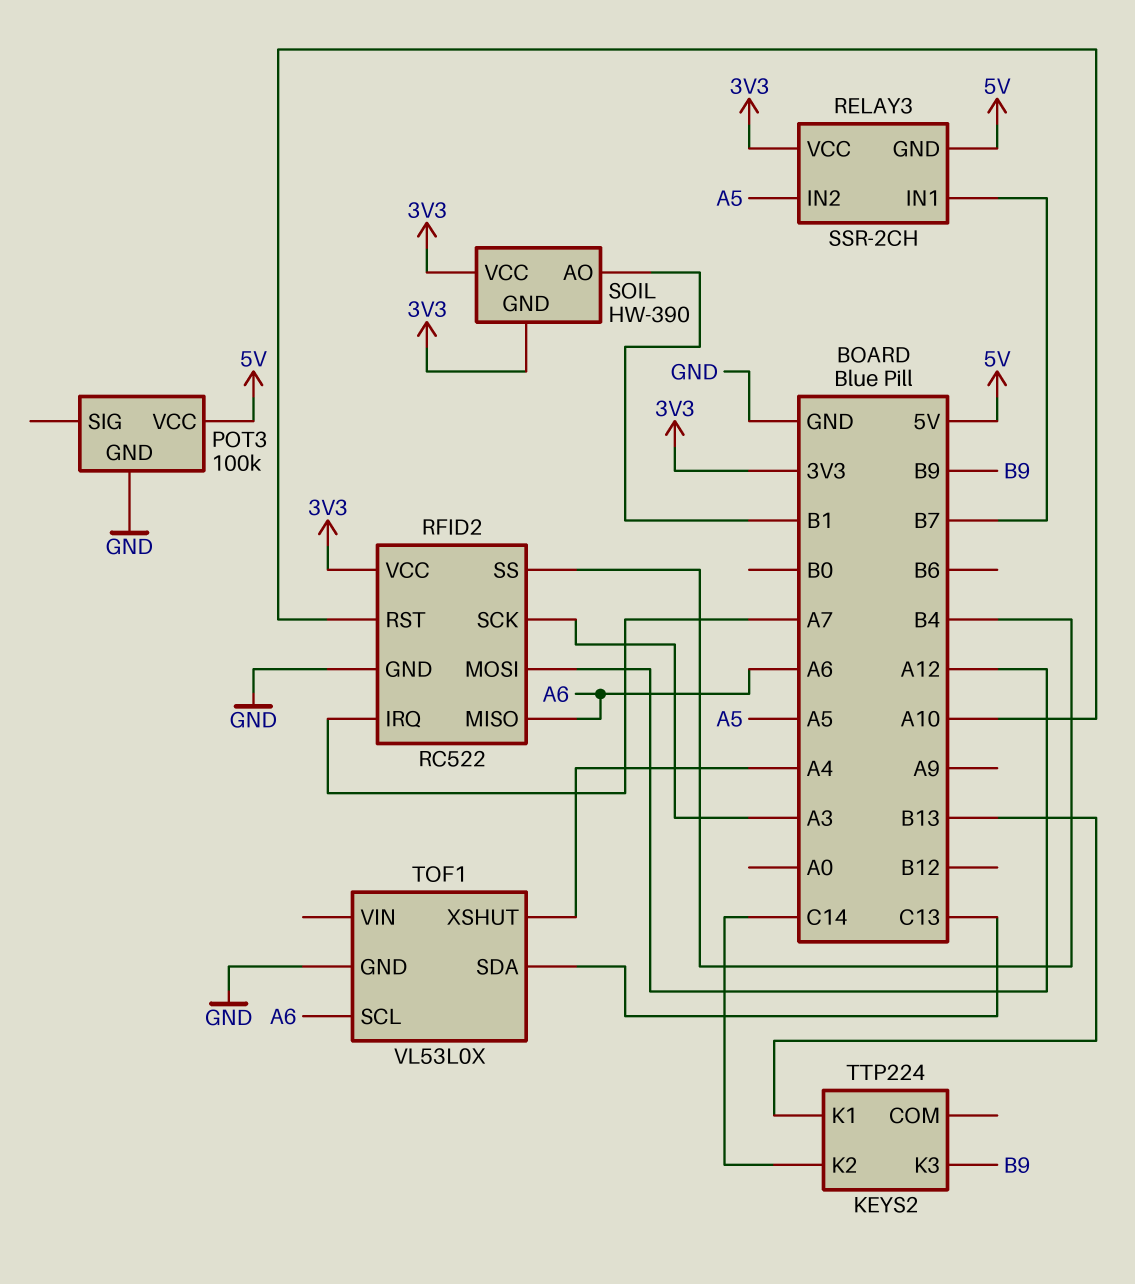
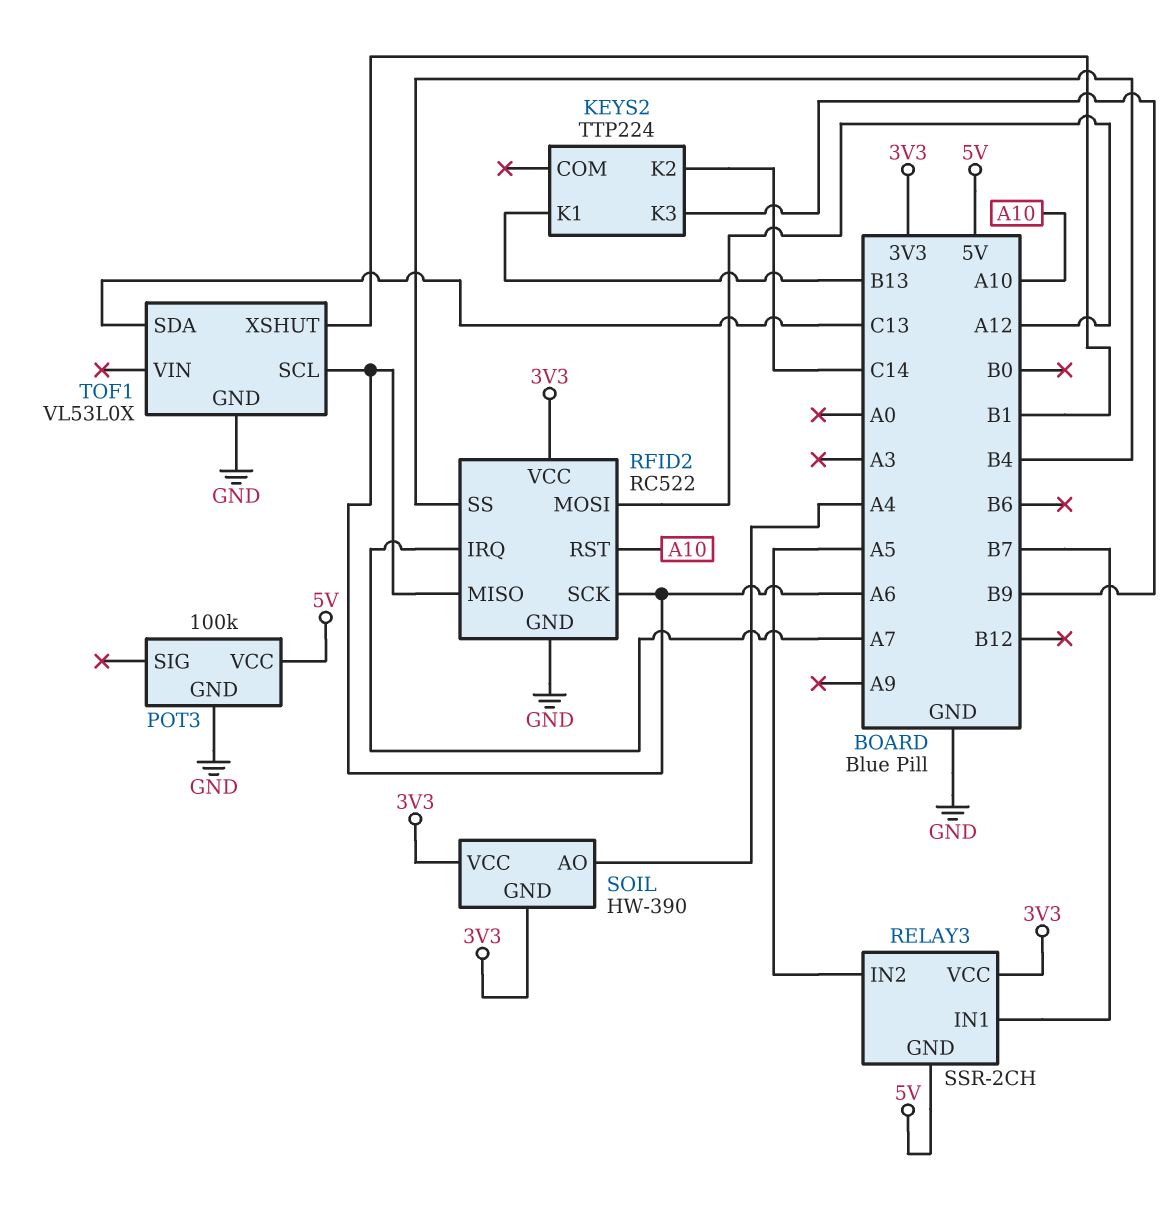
RFID2 pin SCK: A3 -> A6
SOIL pin AO: B1 -> A4
TOF1 pin XSHUT: A4 -> B1

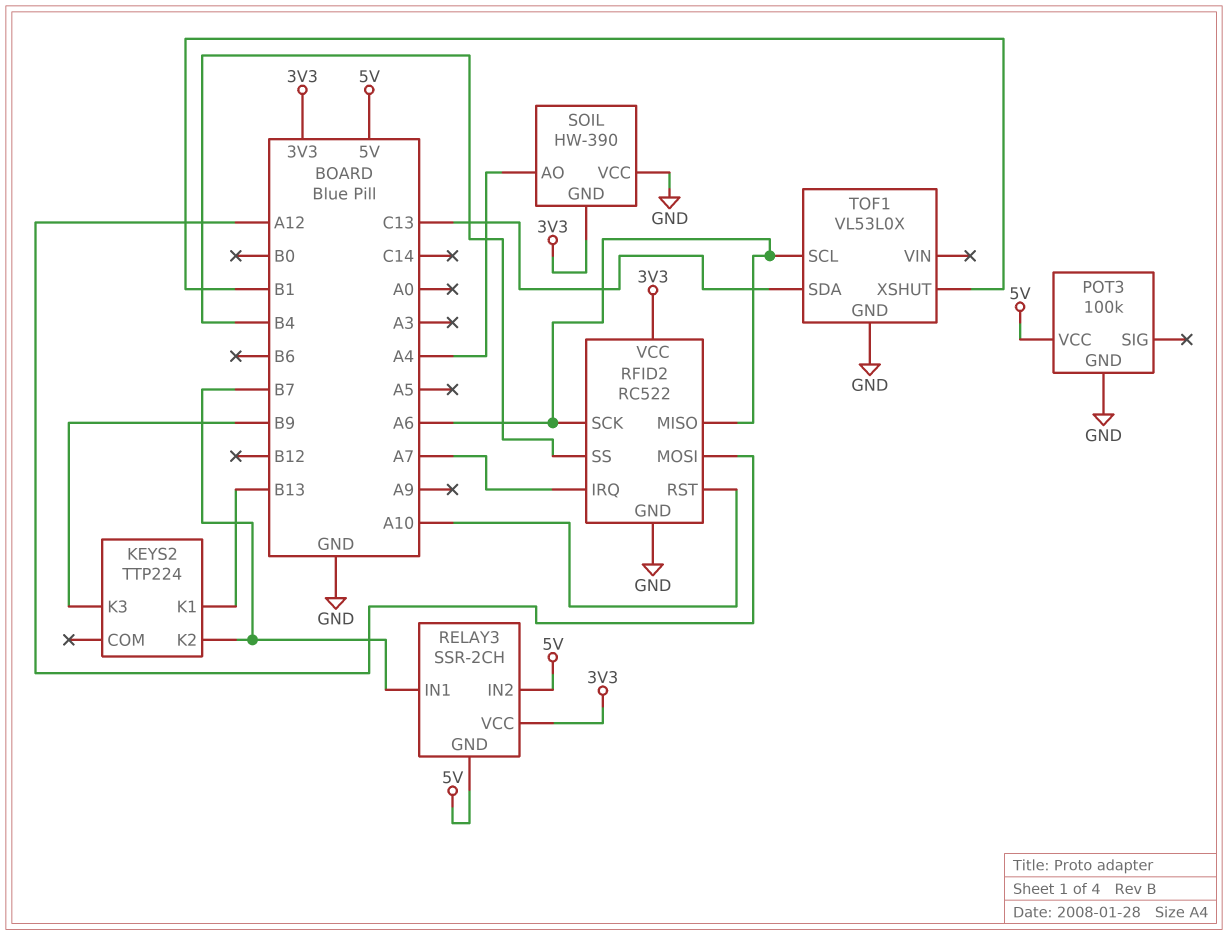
KEYS2 pin K2: C14 -> B7
RELAY3 pin IN2: A5 -> 5V
SOIL pin VCC: 3V3 -> GND

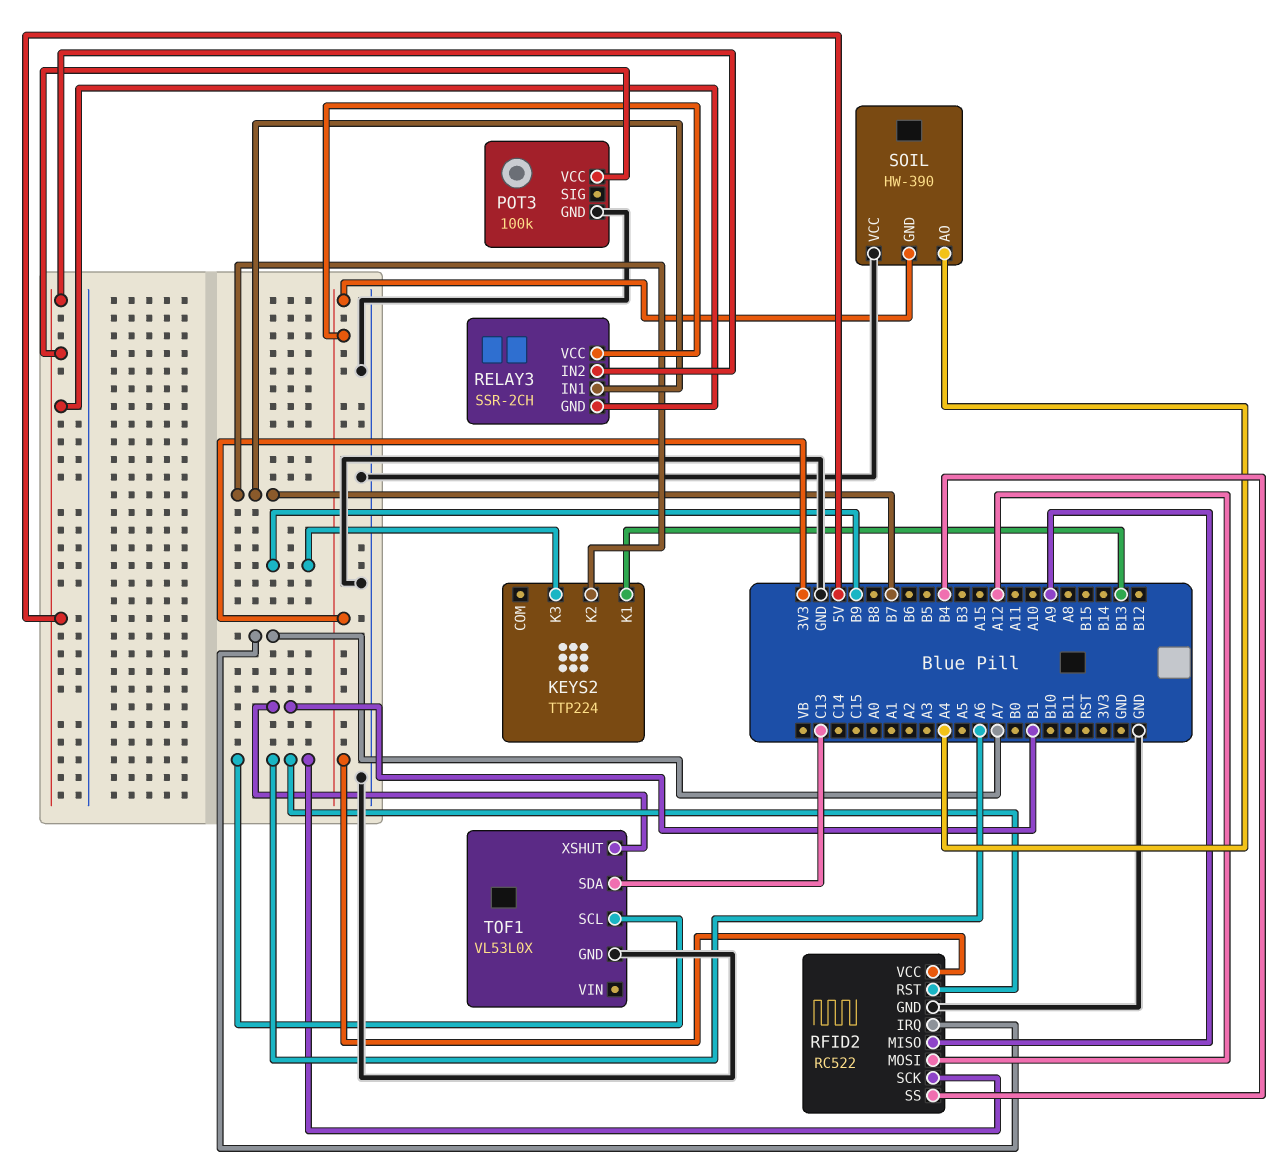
RFID2 pin MISO: A6 -> A9
RFID2 pin RST: A10 -> A6

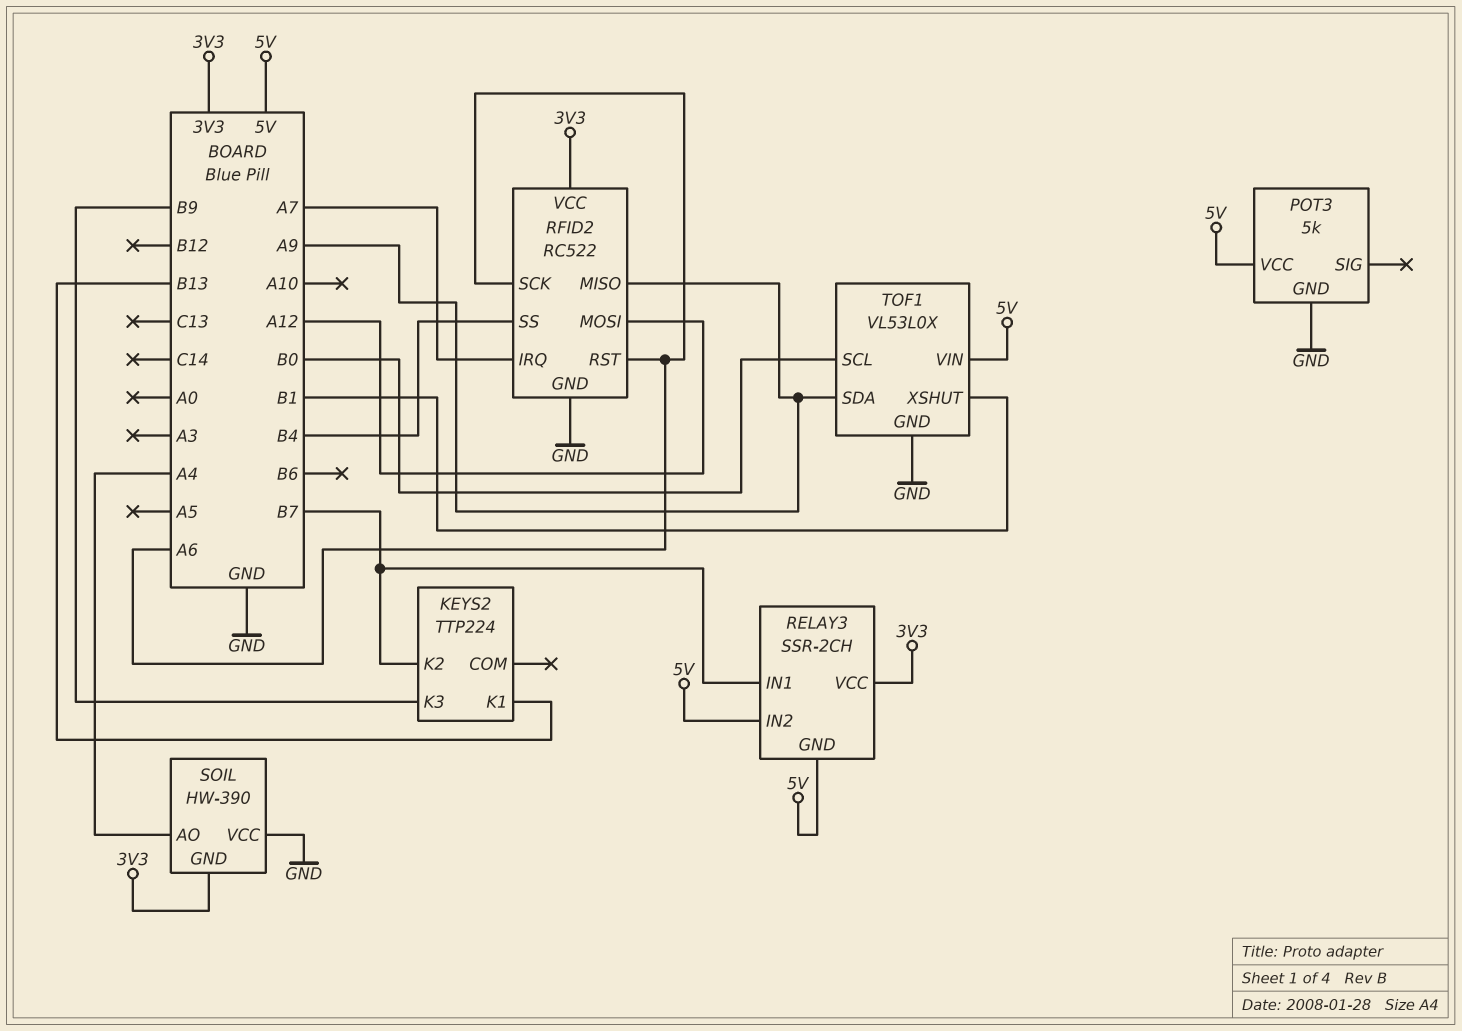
POT3: 100k -> 5k
TOF1 pin SCL: A6 -> B0
TOF1 pin SDA: C13 -> A9
TOF1 pin VIN: none -> 5V

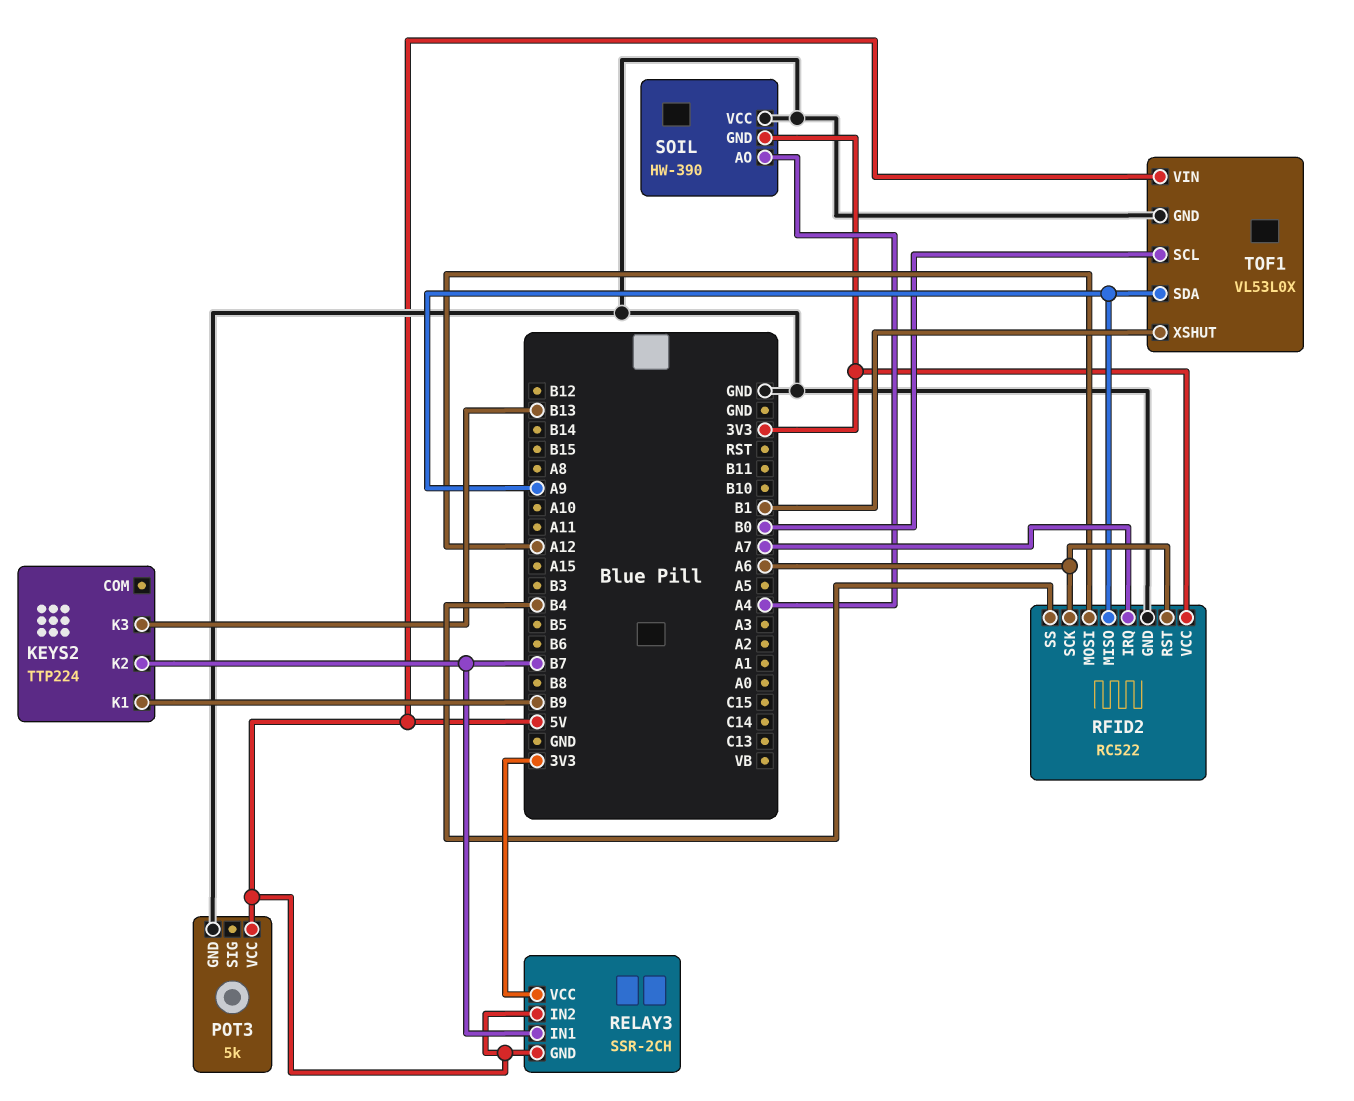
KEYS2 pin K1: B13 -> B9
KEYS2 pin K3: B9 -> B13

